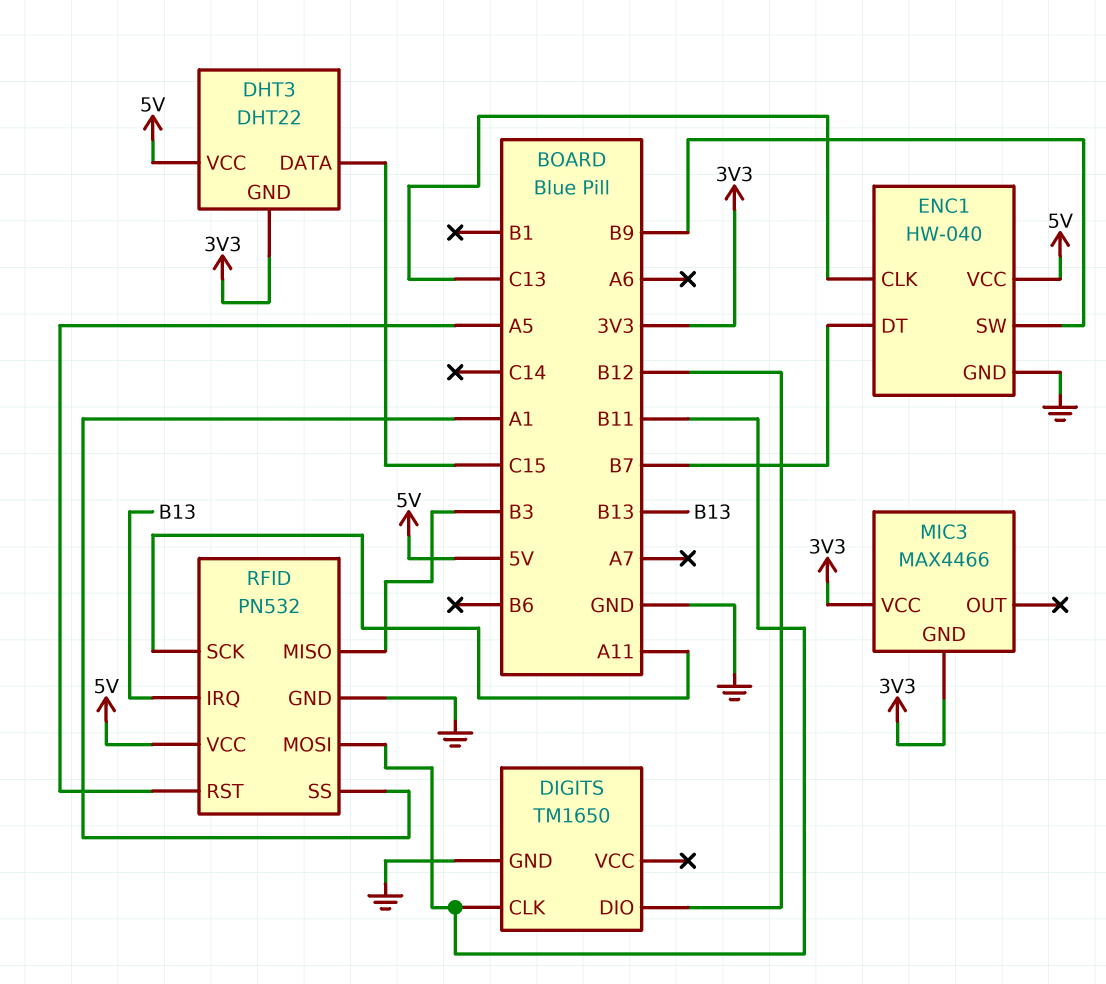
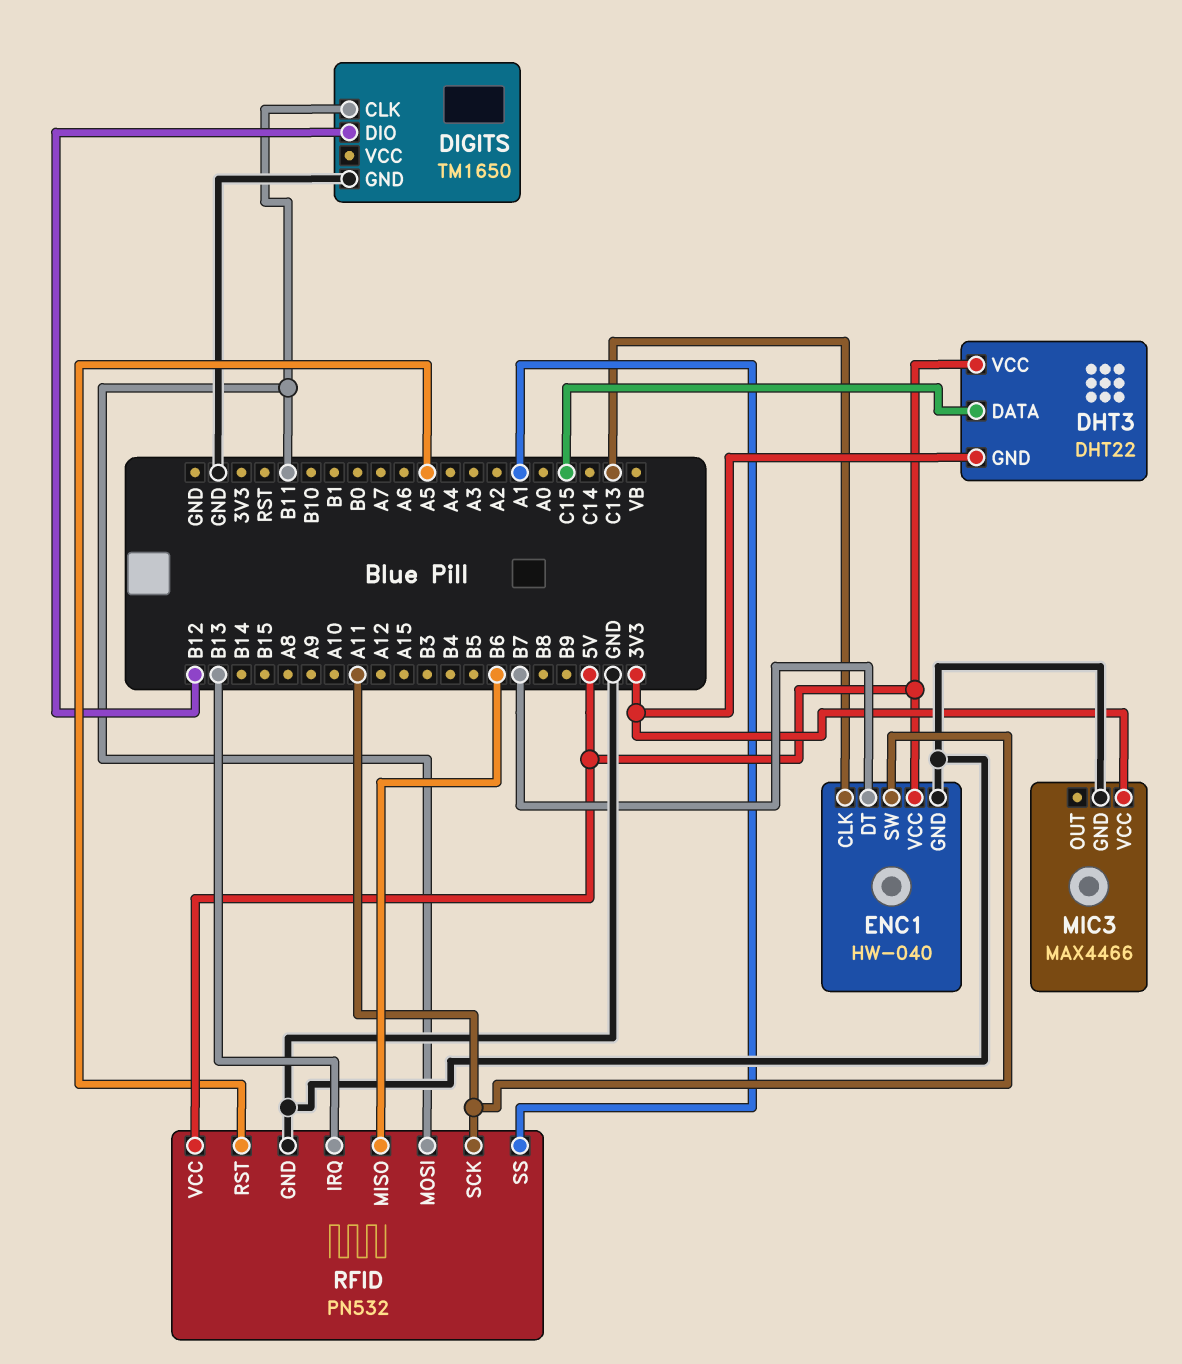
ENC1 pin SW: B9 -> A11
MIC3 pin GND: 3V3 -> GND
RFID pin MISO: B3 -> B6

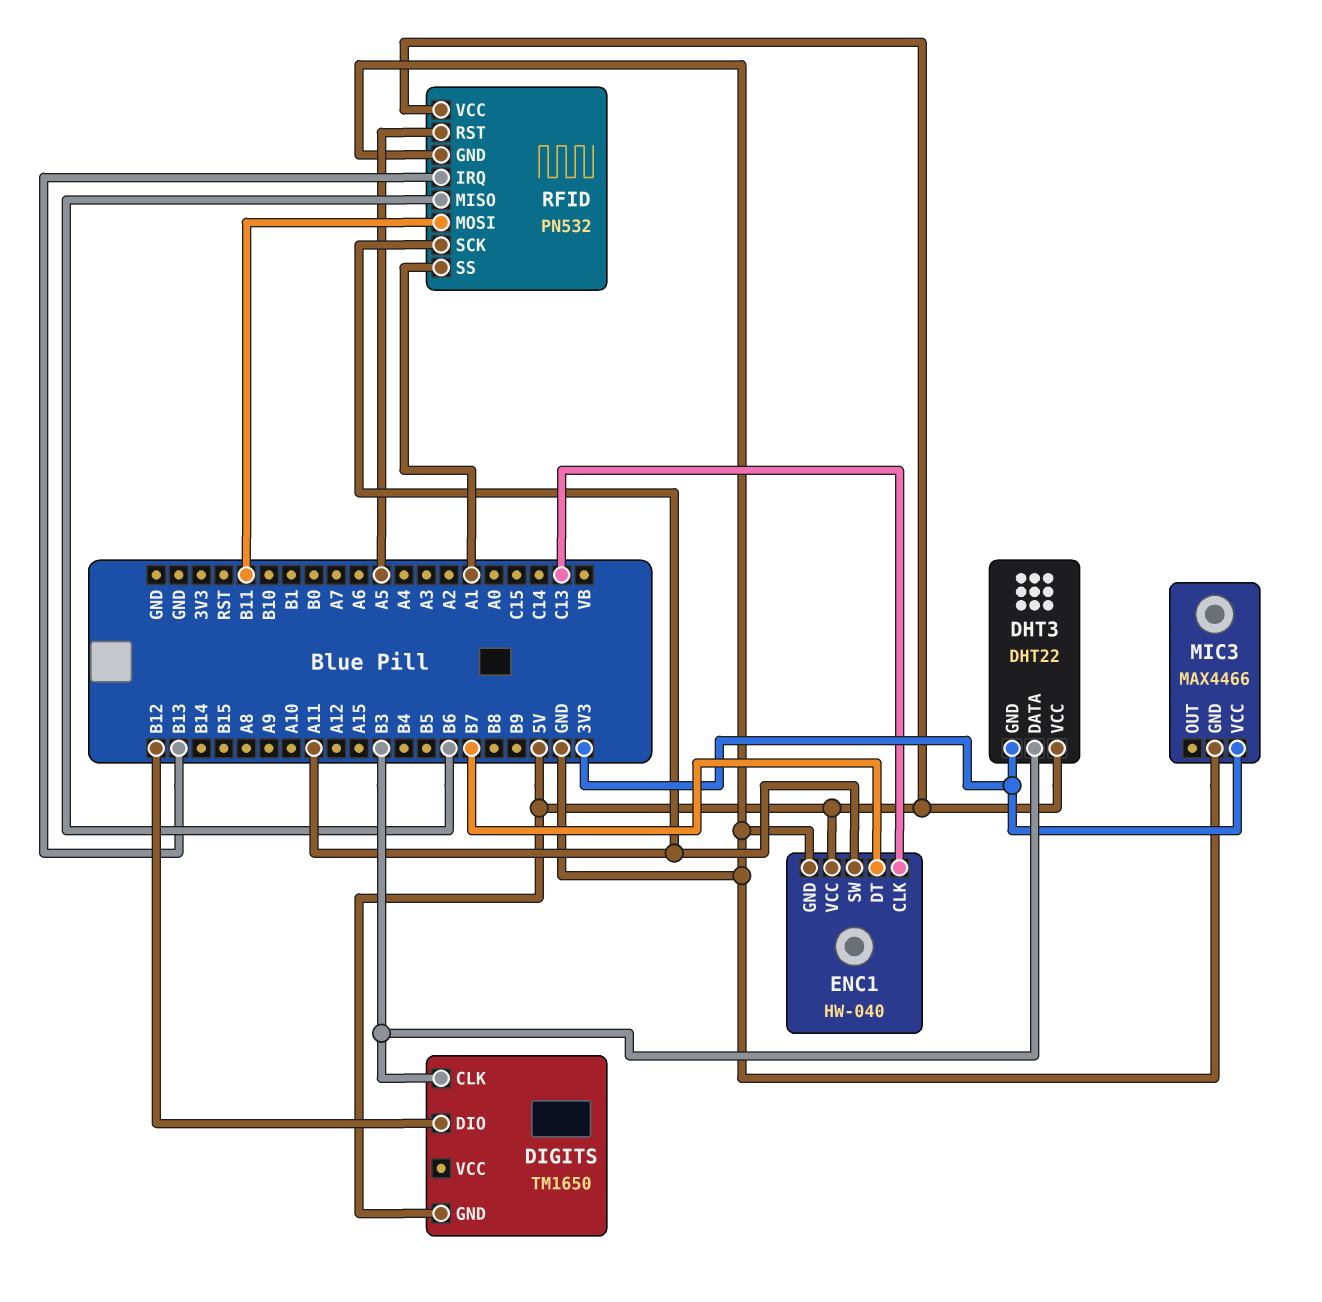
DHT3 pin DATA: C15 -> B3
DIGITS pin CLK: B11 -> B3
DIGITS pin GND: GND -> 5V

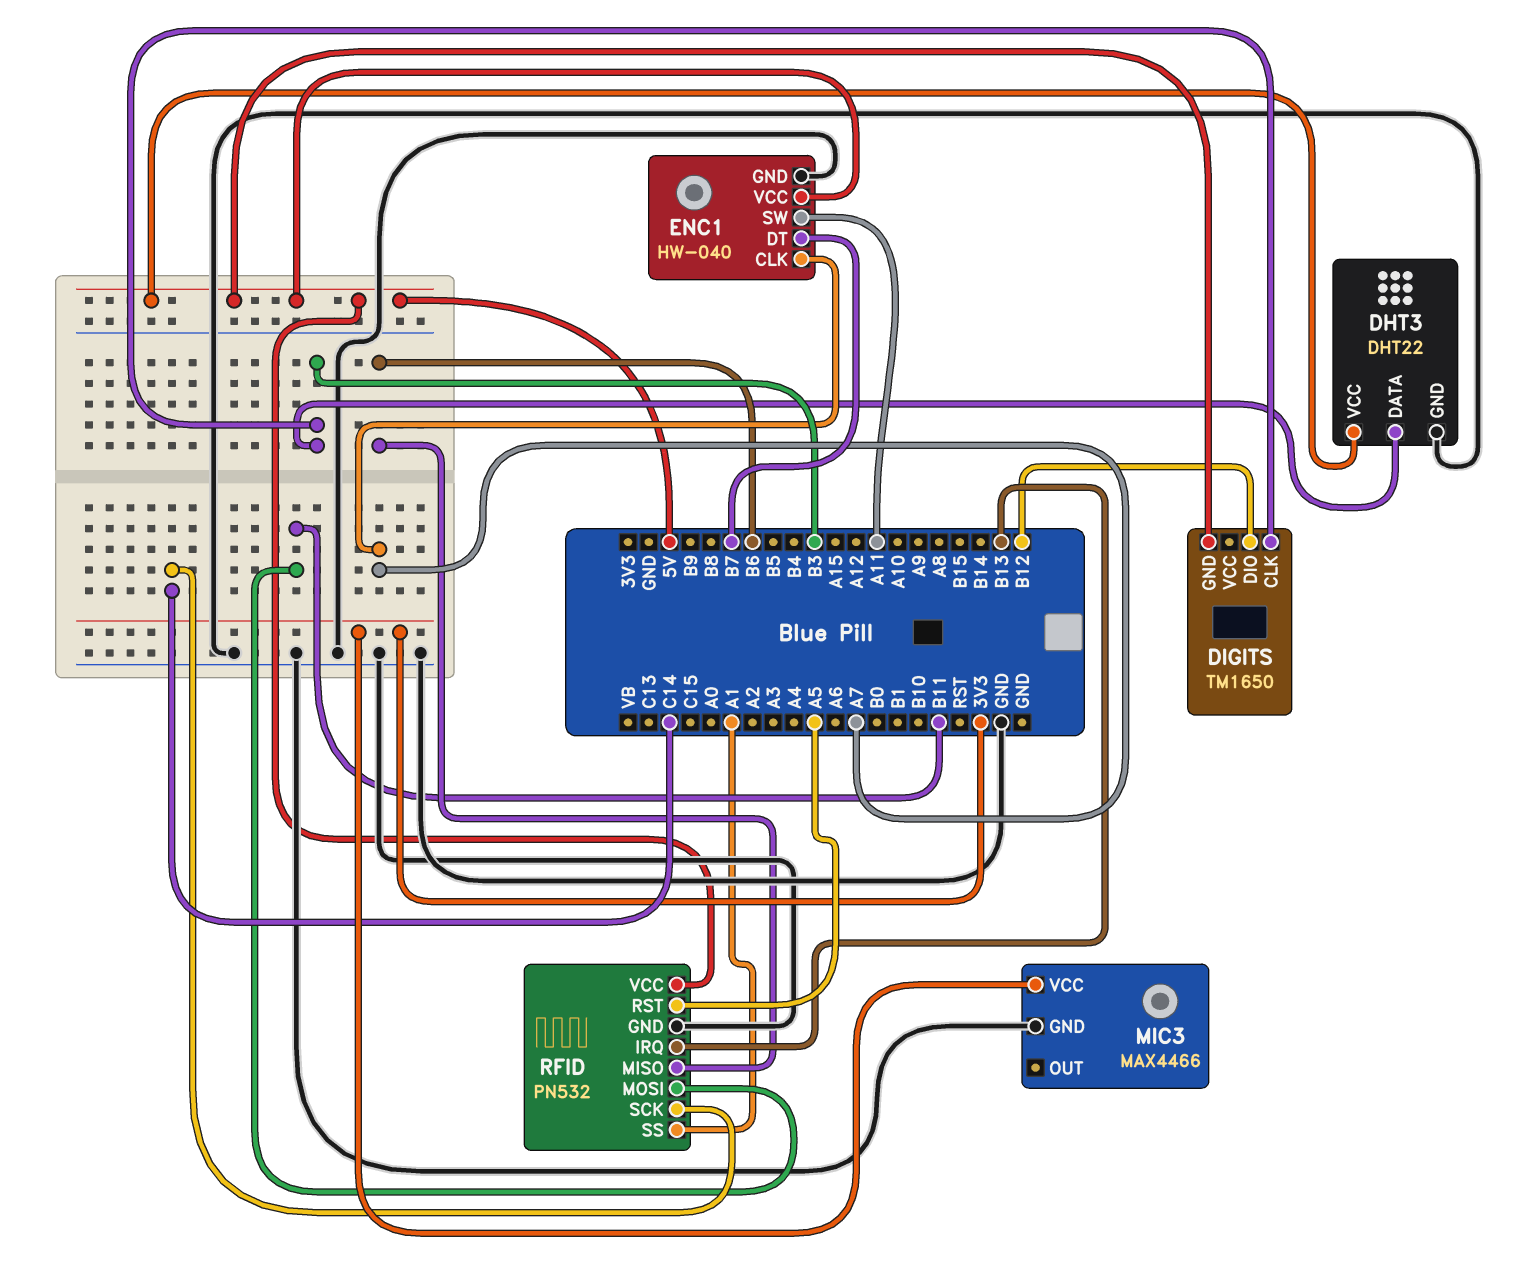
DHT3 pin GND: 3V3 -> GND
ENC1 pin CLK: C13 -> A7
RFID pin SCK: A11 -> C14

